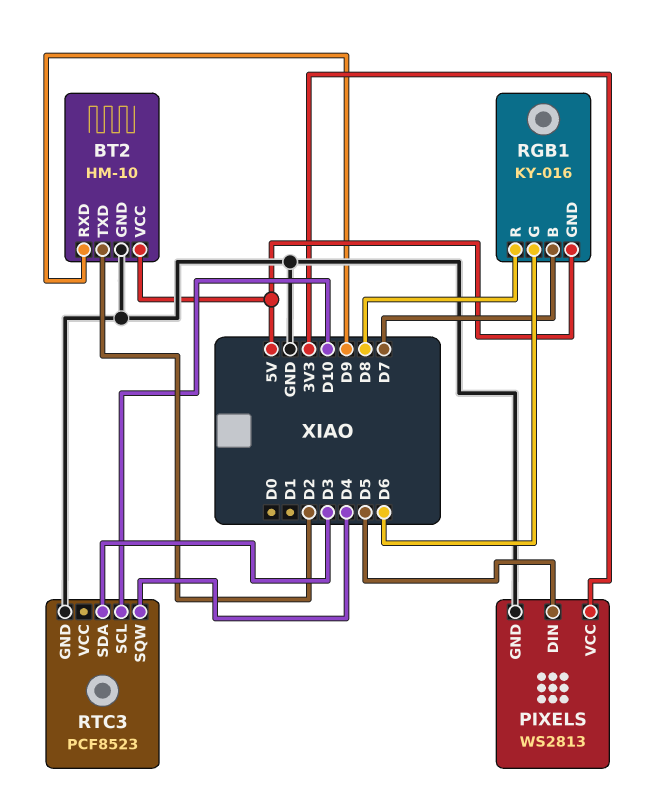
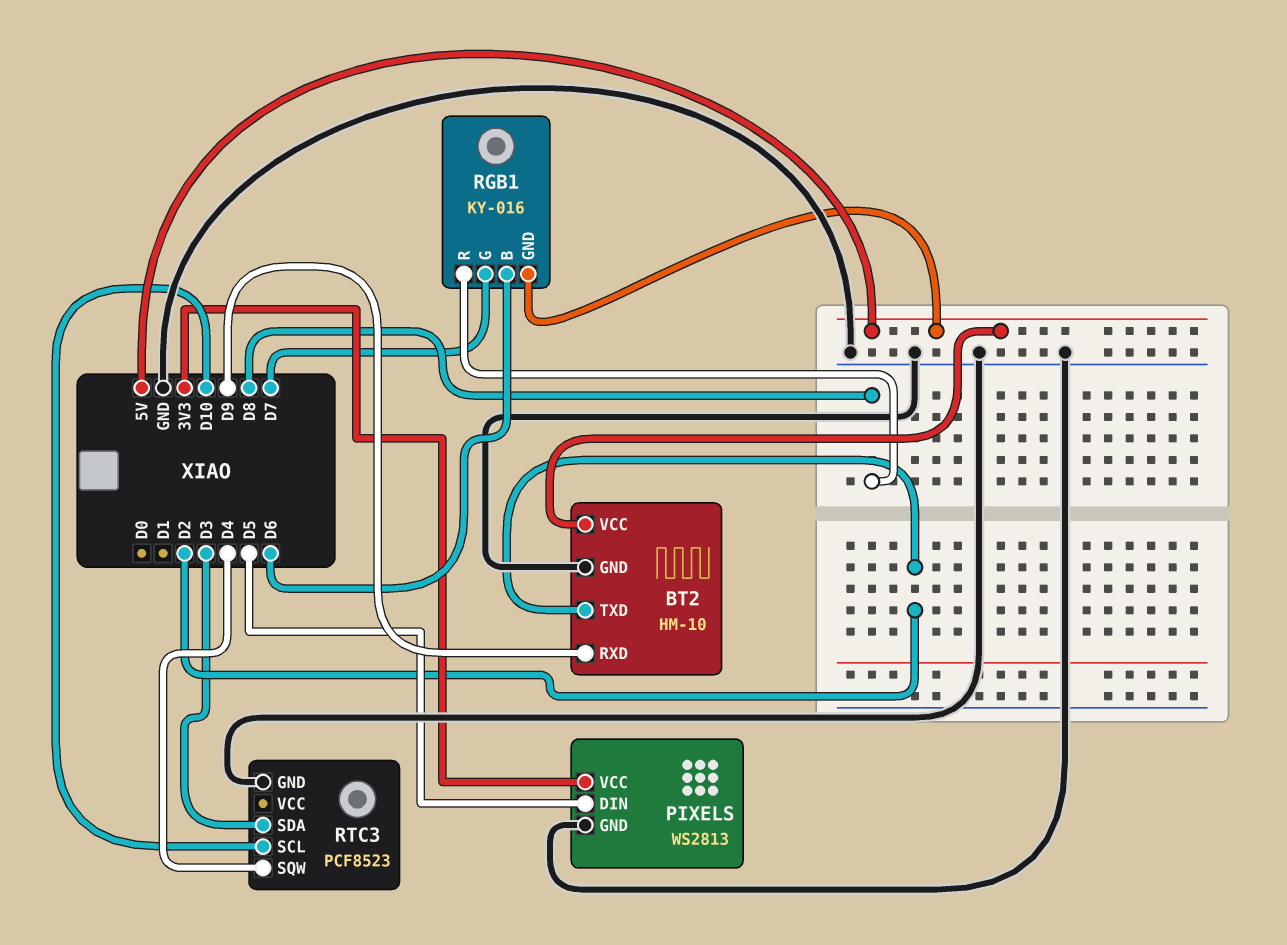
RGB1 pin B: D7 -> D6
RGB1 pin G: D6 -> D7

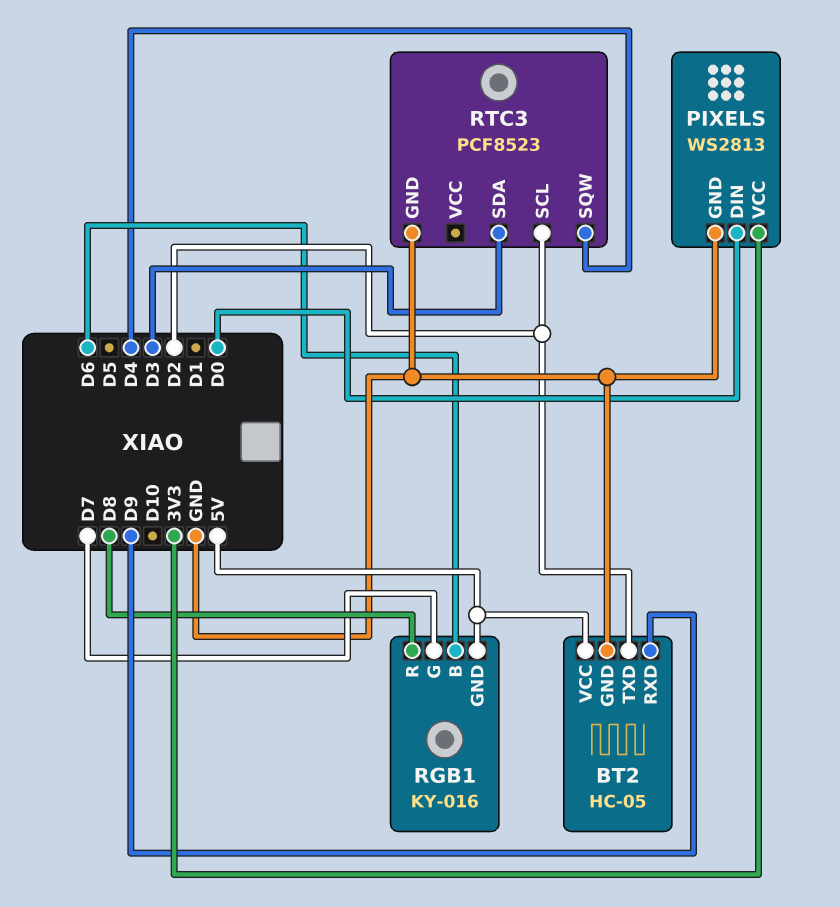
BT2: HM-10 -> HC-05
PIXELS pin DIN: D5 -> D0
RTC3 pin SCL: D10 -> D2

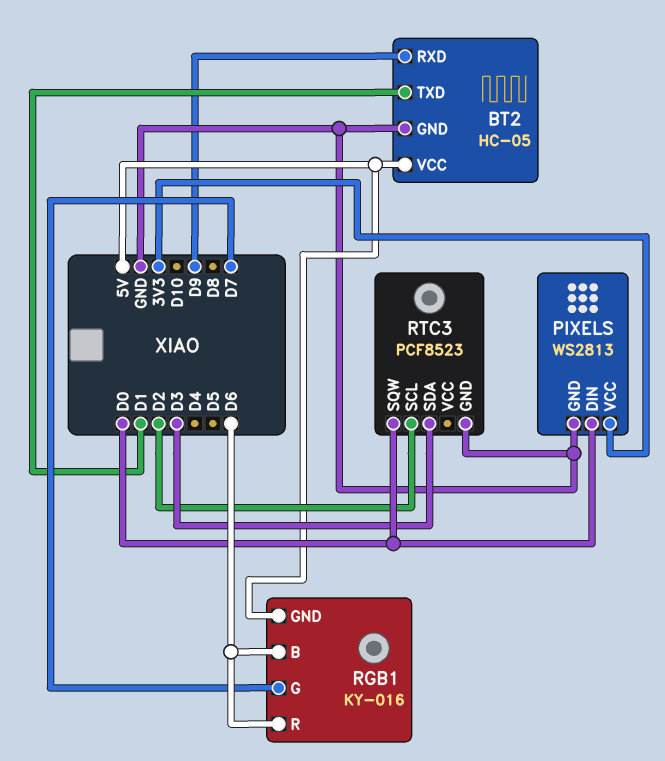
BT2 pin TXD: D2 -> D1
RGB1 pin R: D8 -> D6
RTC3 pin SQW: D4 -> D0

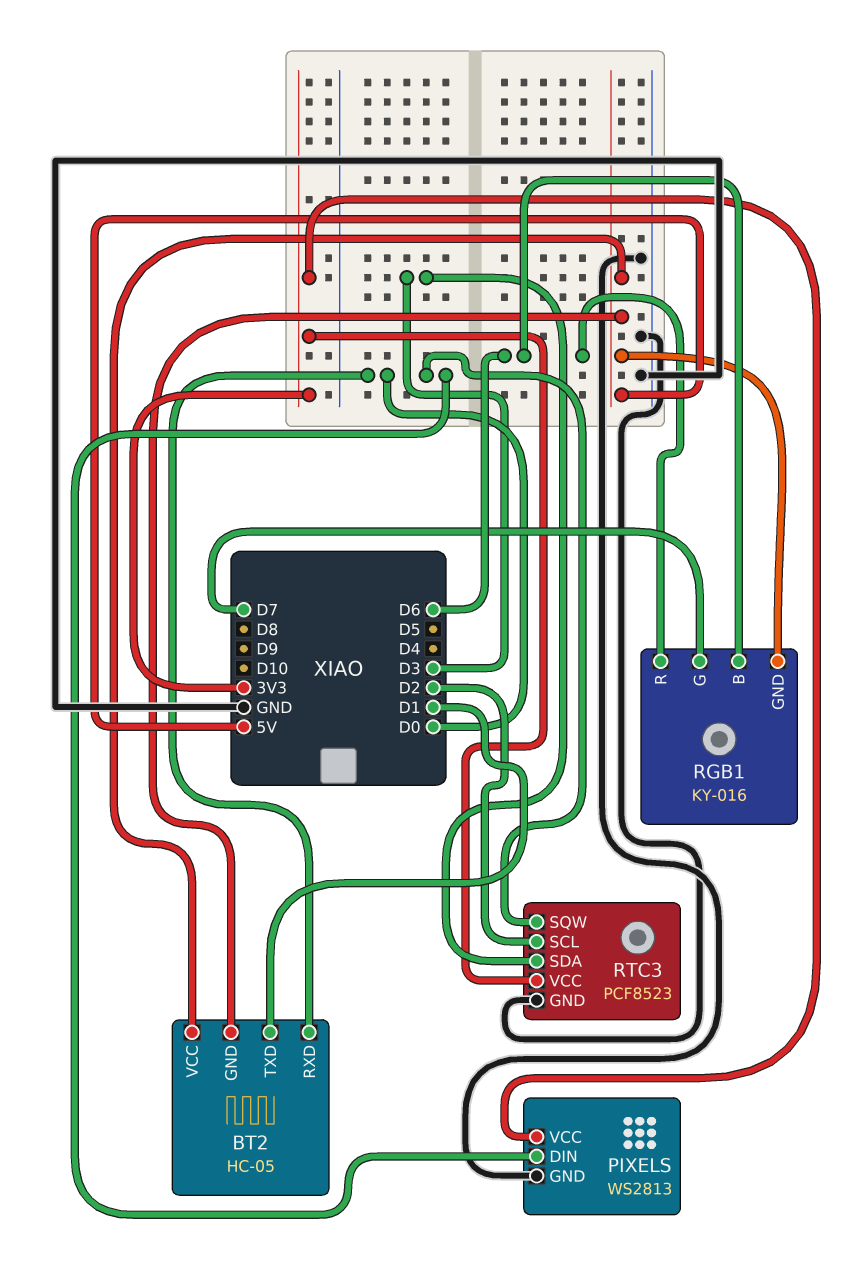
BT2 pin GND: GND -> 5V
BT2 pin RXD: D9 -> D0
RTC3 pin VCC: none -> 3V3

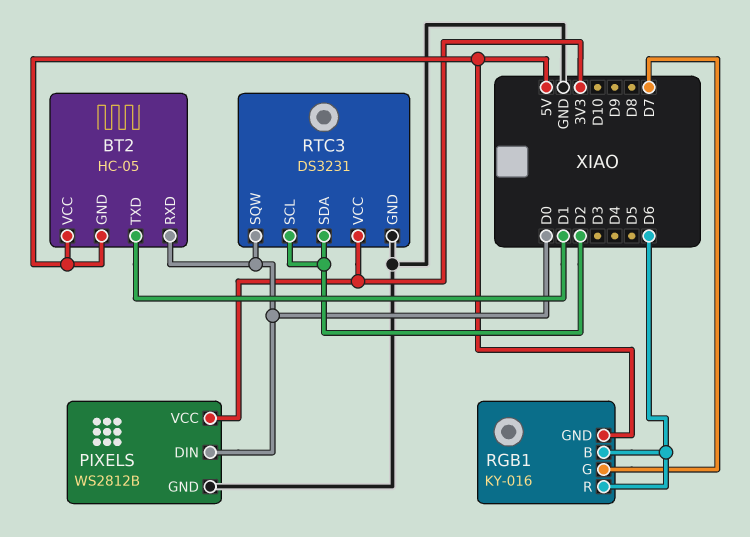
PIXELS: WS2813 -> WS2812B
RTC3: PCF8523 -> DS3231
RTC3 pin SDA: D3 -> D2

